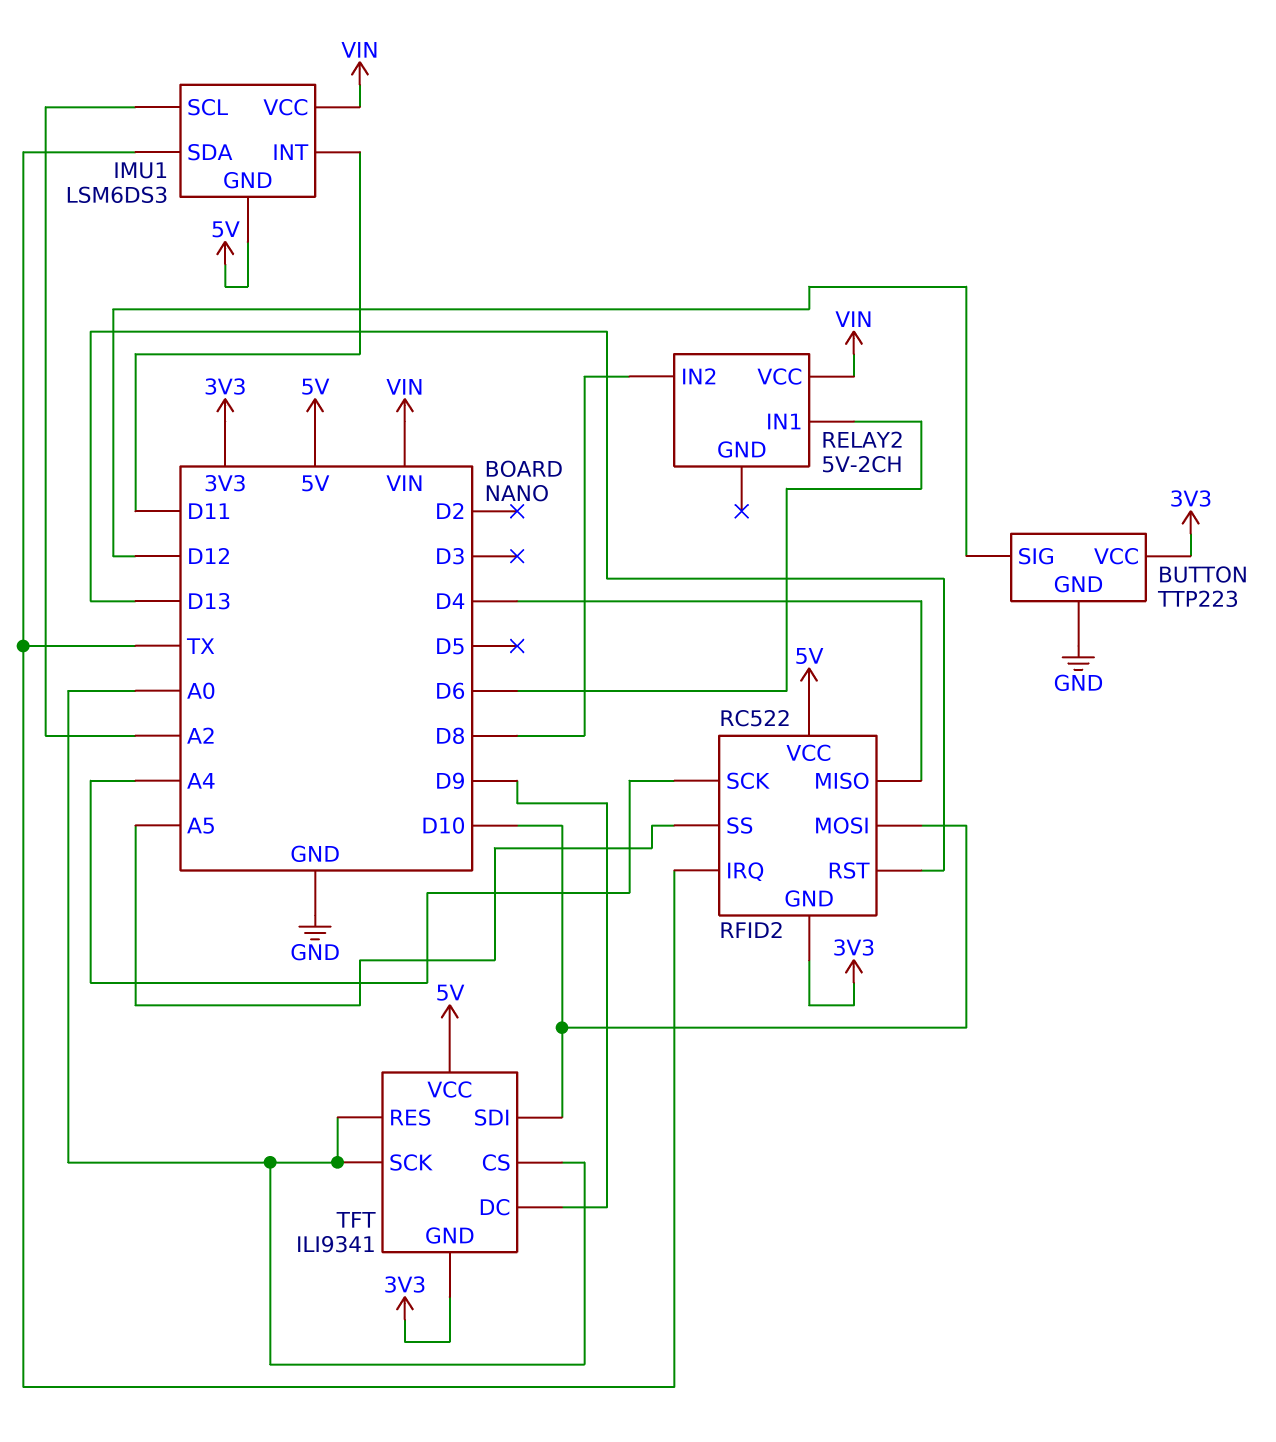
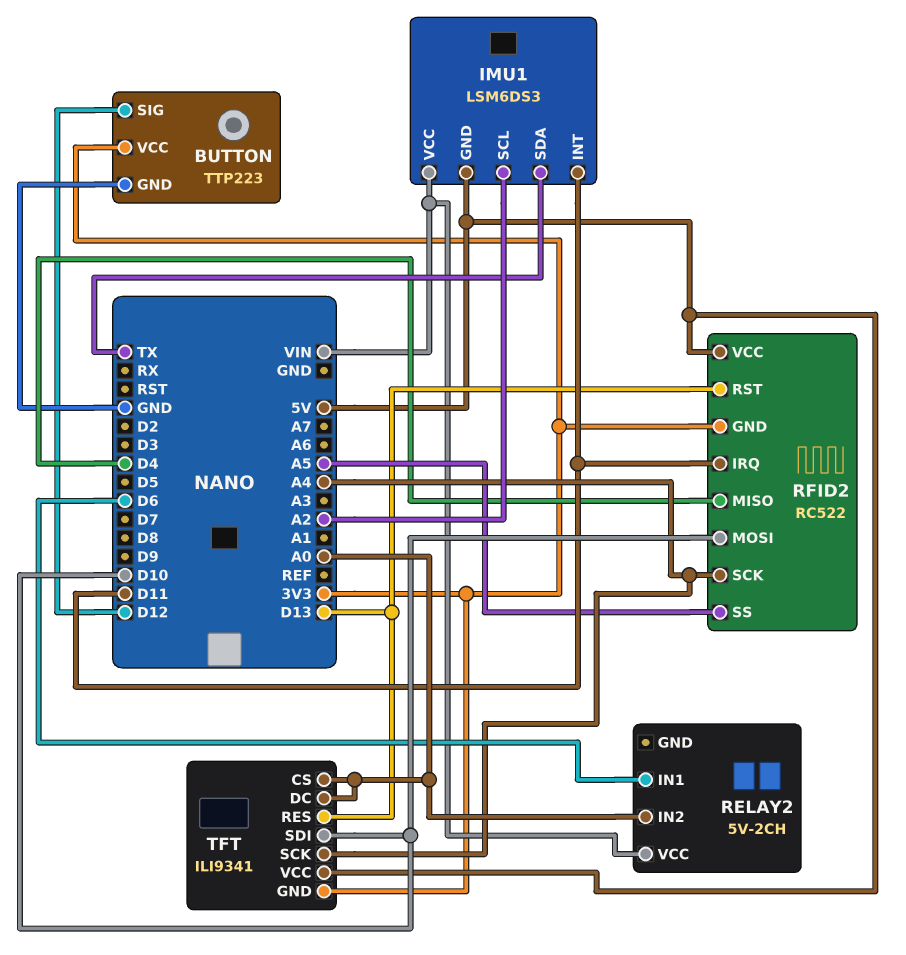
RELAY2 pin IN2: D8 -> A0
RFID2 pin IRQ: TX -> D11
TFT pin DC: D9 -> A0
TFT pin RES: A0 -> D13
TFT pin SCK: A0 -> A4

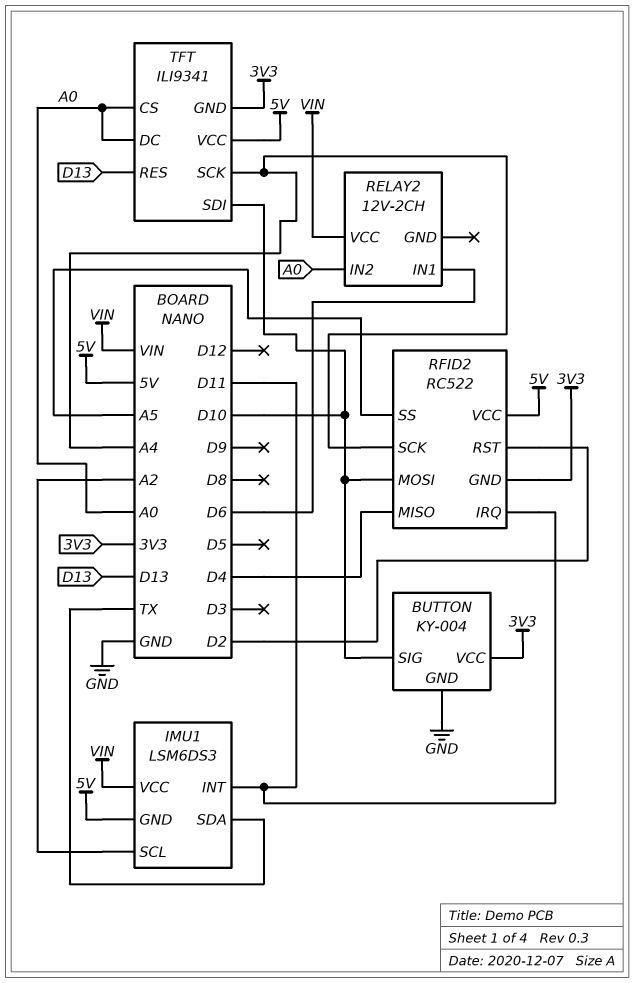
BUTTON: TTP223 -> KY-004
BUTTON pin SIG: D12 -> D10
RELAY2: 5V-2CH -> 12V-2CH
RFID2 pin RST: D13 -> D2

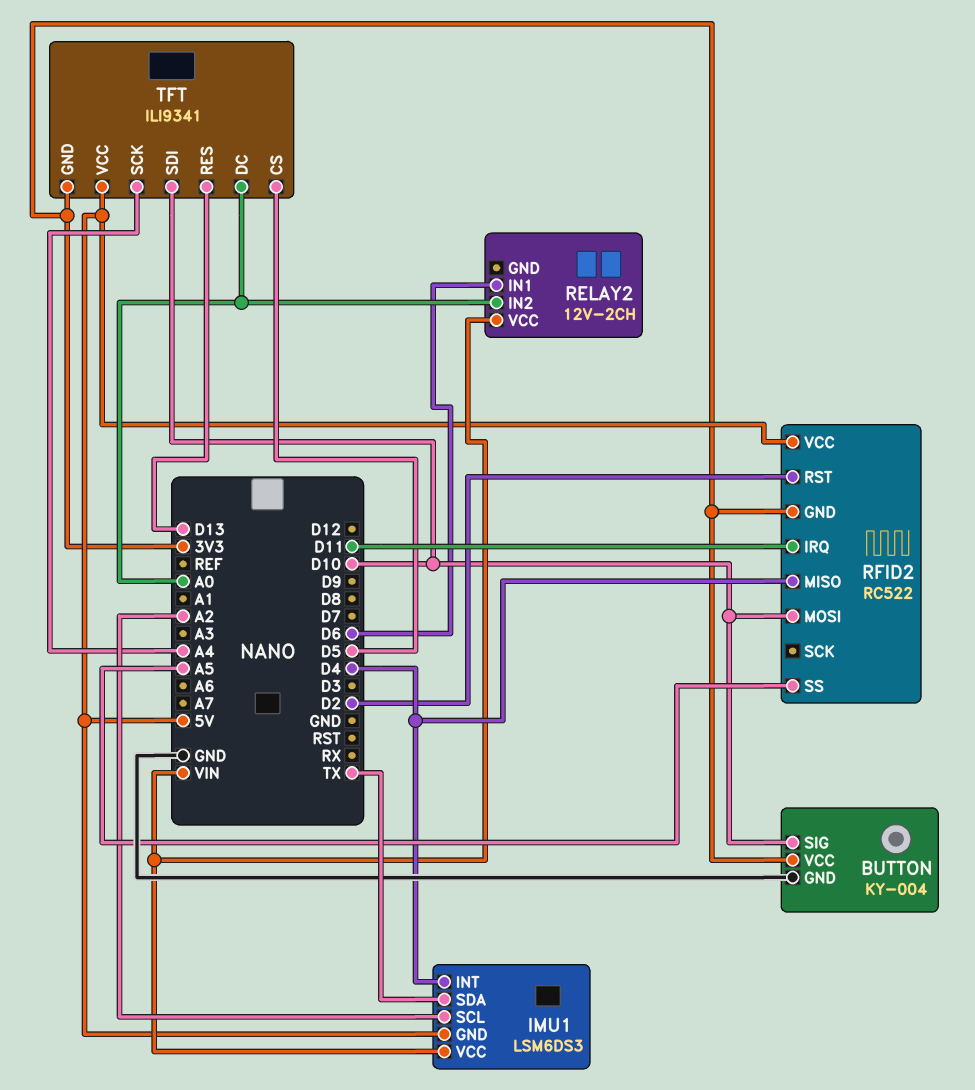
IMU1 pin INT: D11 -> D4
RFID2 pin SCK: A4 -> none
TFT pin CS: A0 -> D5

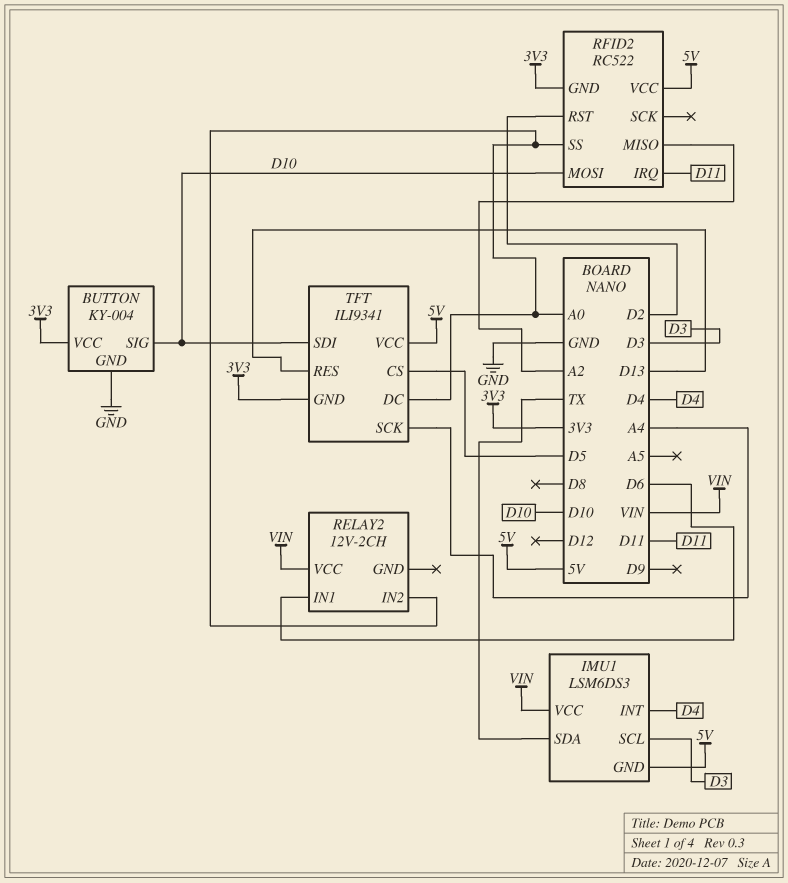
IMU1 pin SCL: A2 -> D3
RFID2 pin MISO: D4 -> A2
RFID2 pin SS: A5 -> A0

